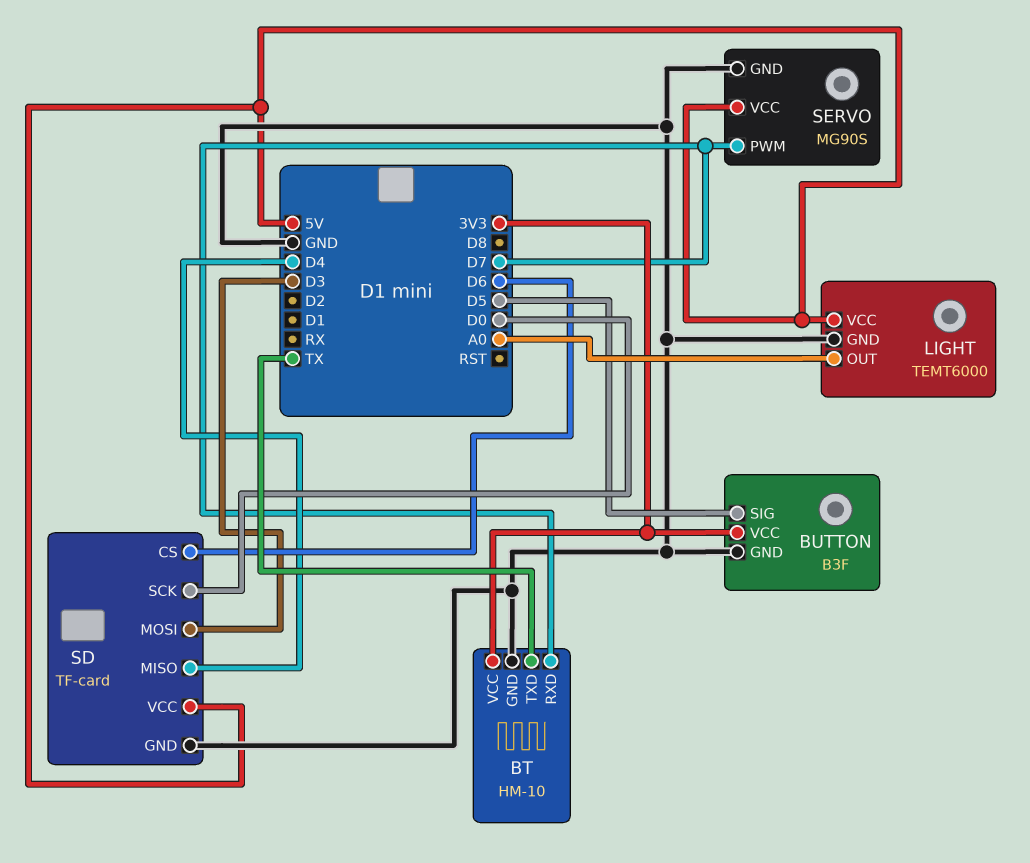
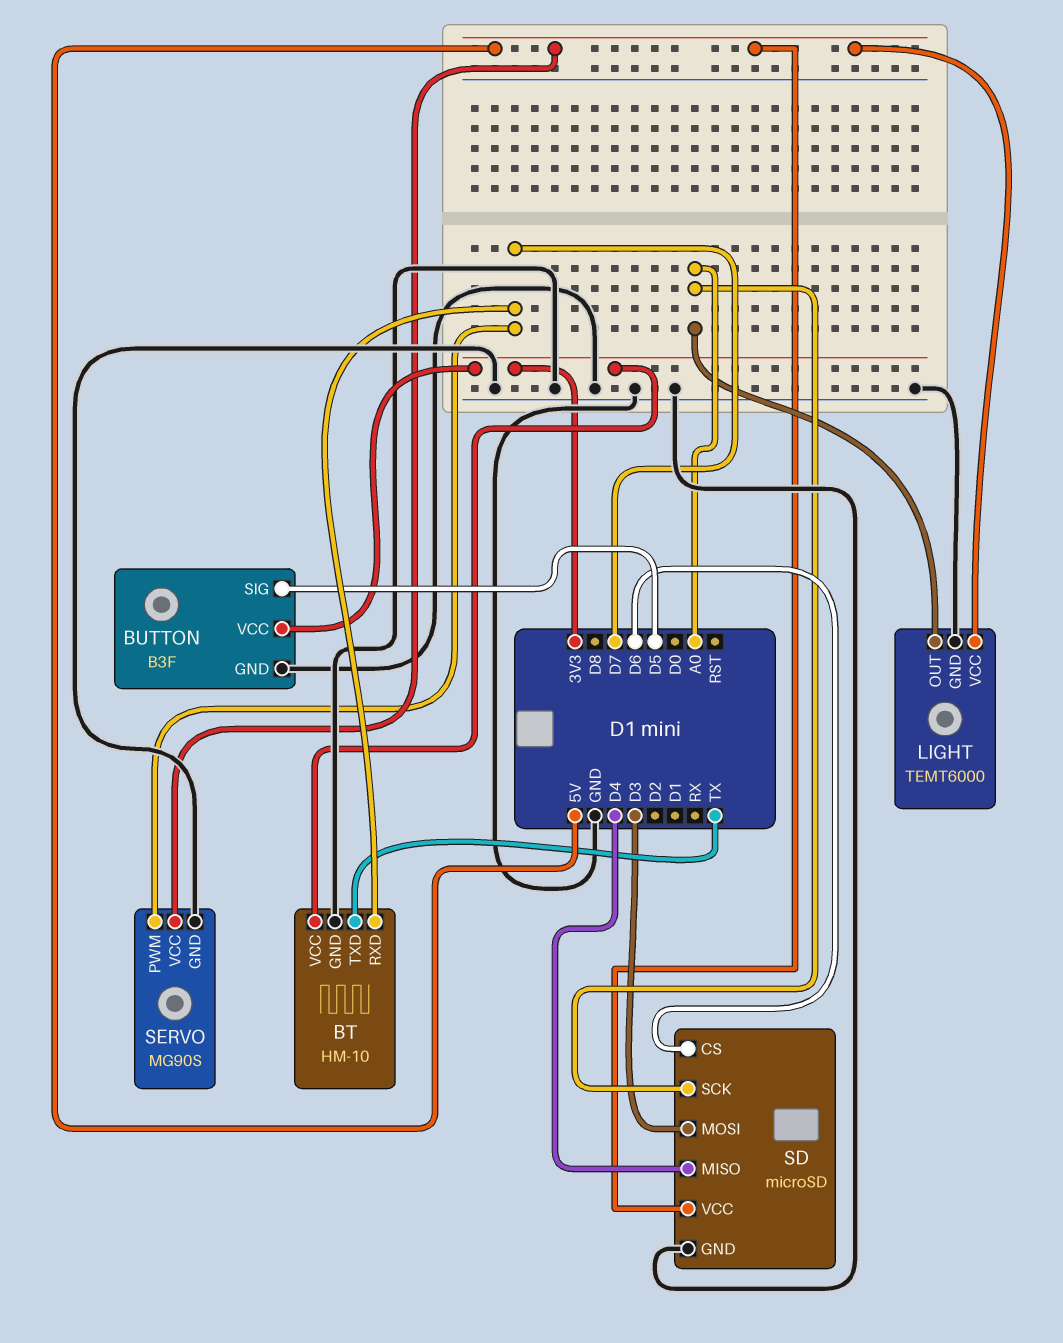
SD: TF-card -> microSD
SD pin SCK: D0 -> A0

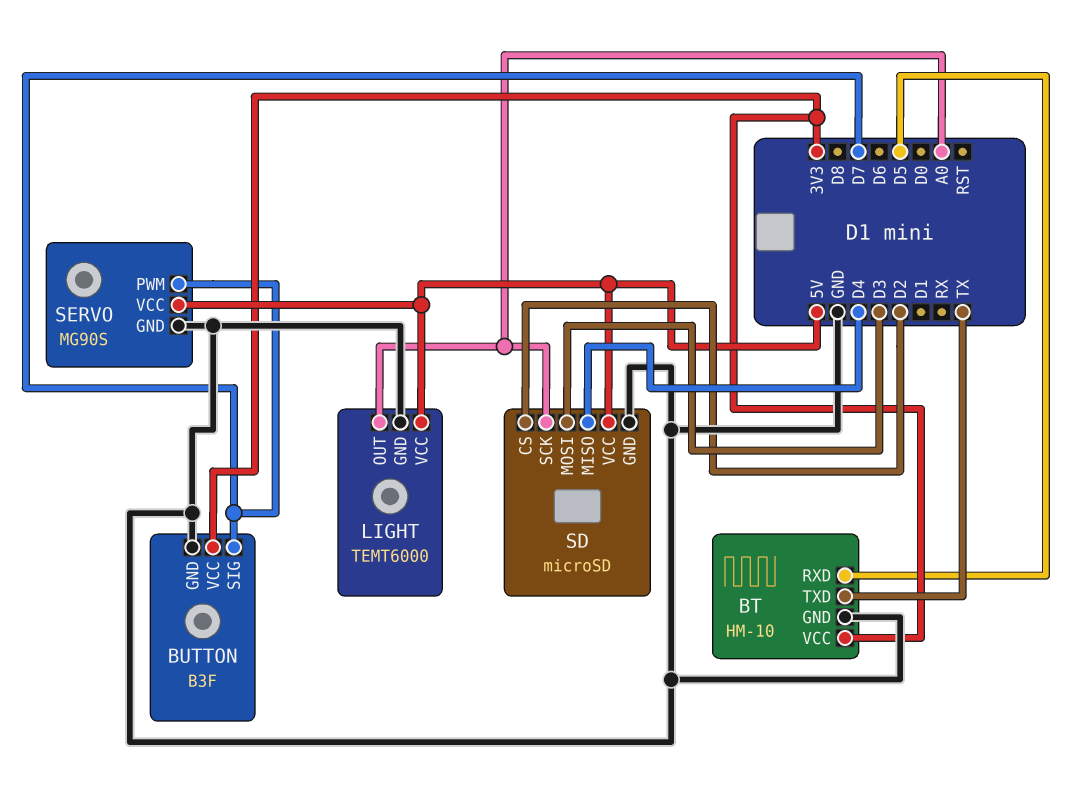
BT pin RXD: D7 -> D5
BUTTON pin SIG: D5 -> D7
SD pin CS: D6 -> D2

